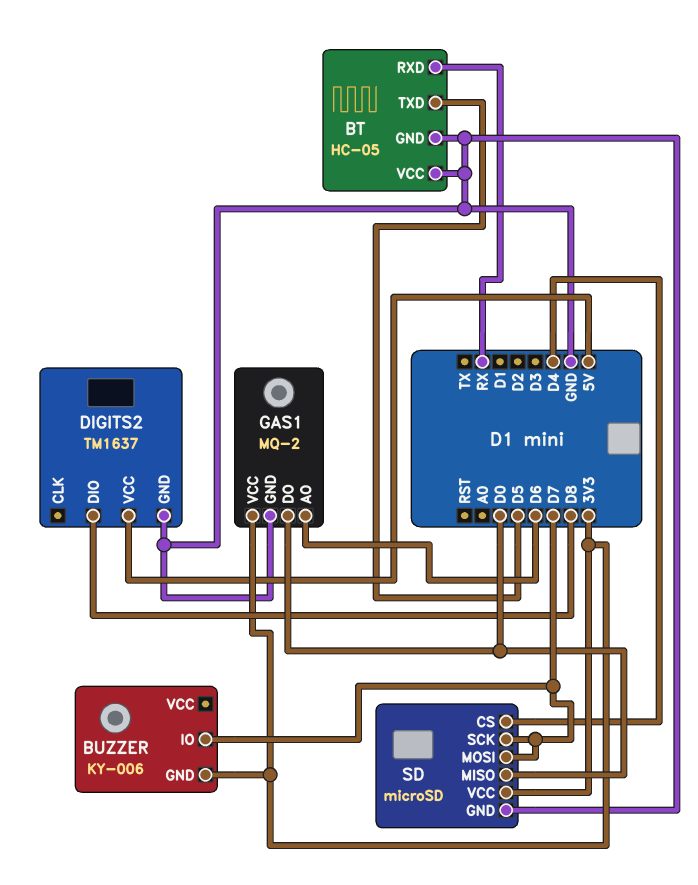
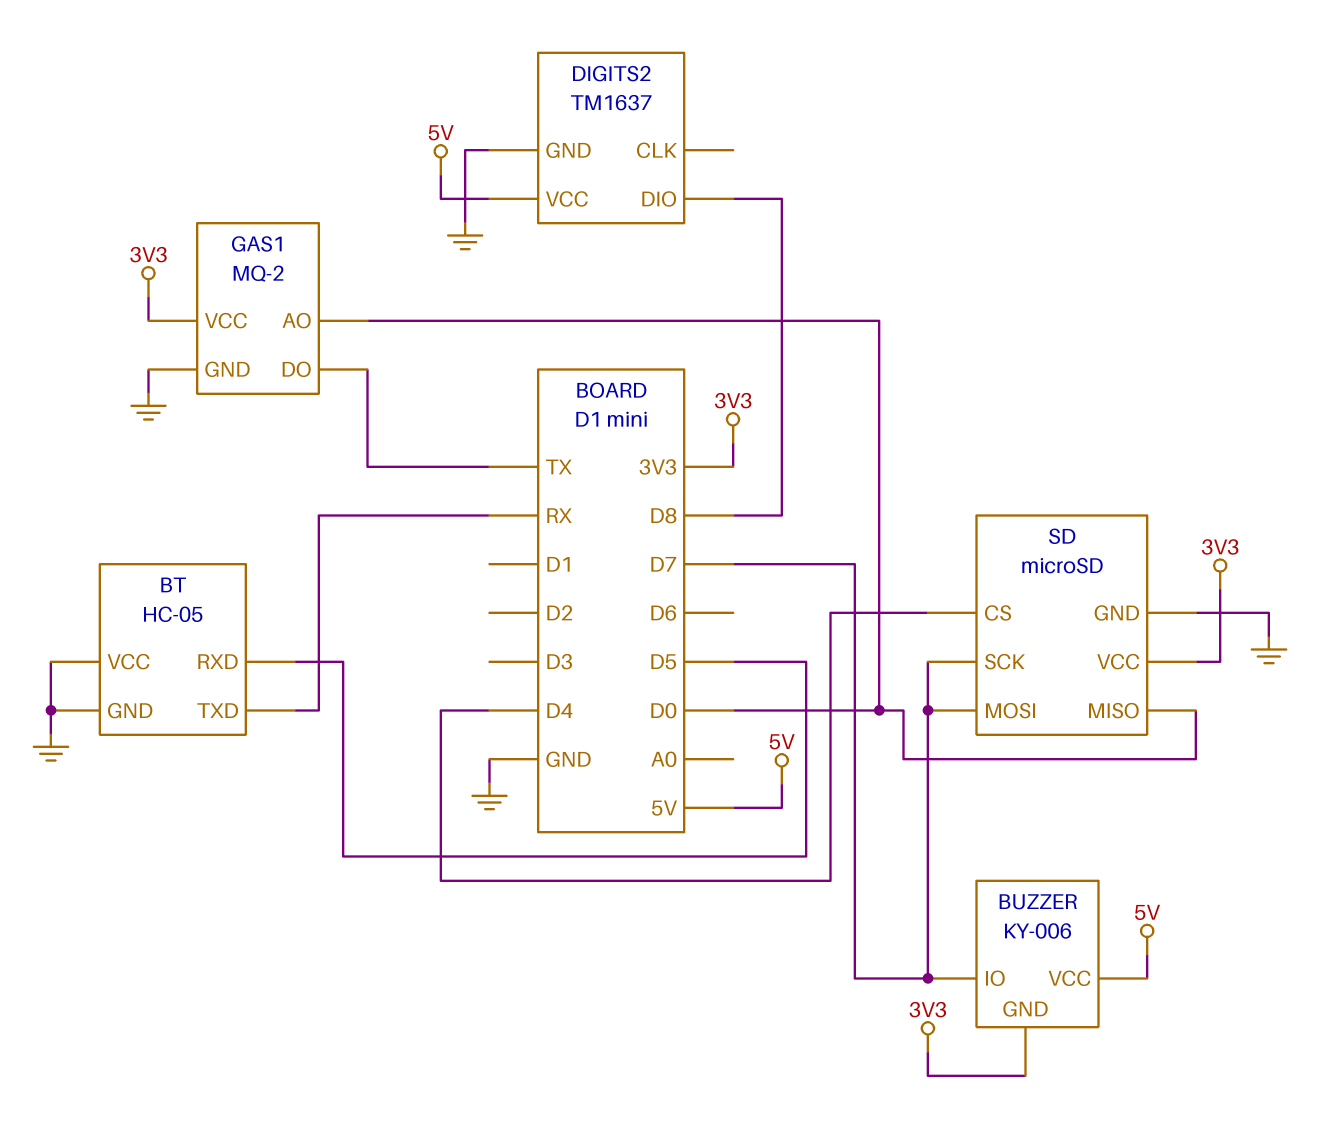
BT pin RXD: RX -> D5
BT pin TXD: D5 -> RX
BUZZER pin VCC: none -> 5V
GAS1 pin AO: D6 -> D0
GAS1 pin DO: D0 -> TX

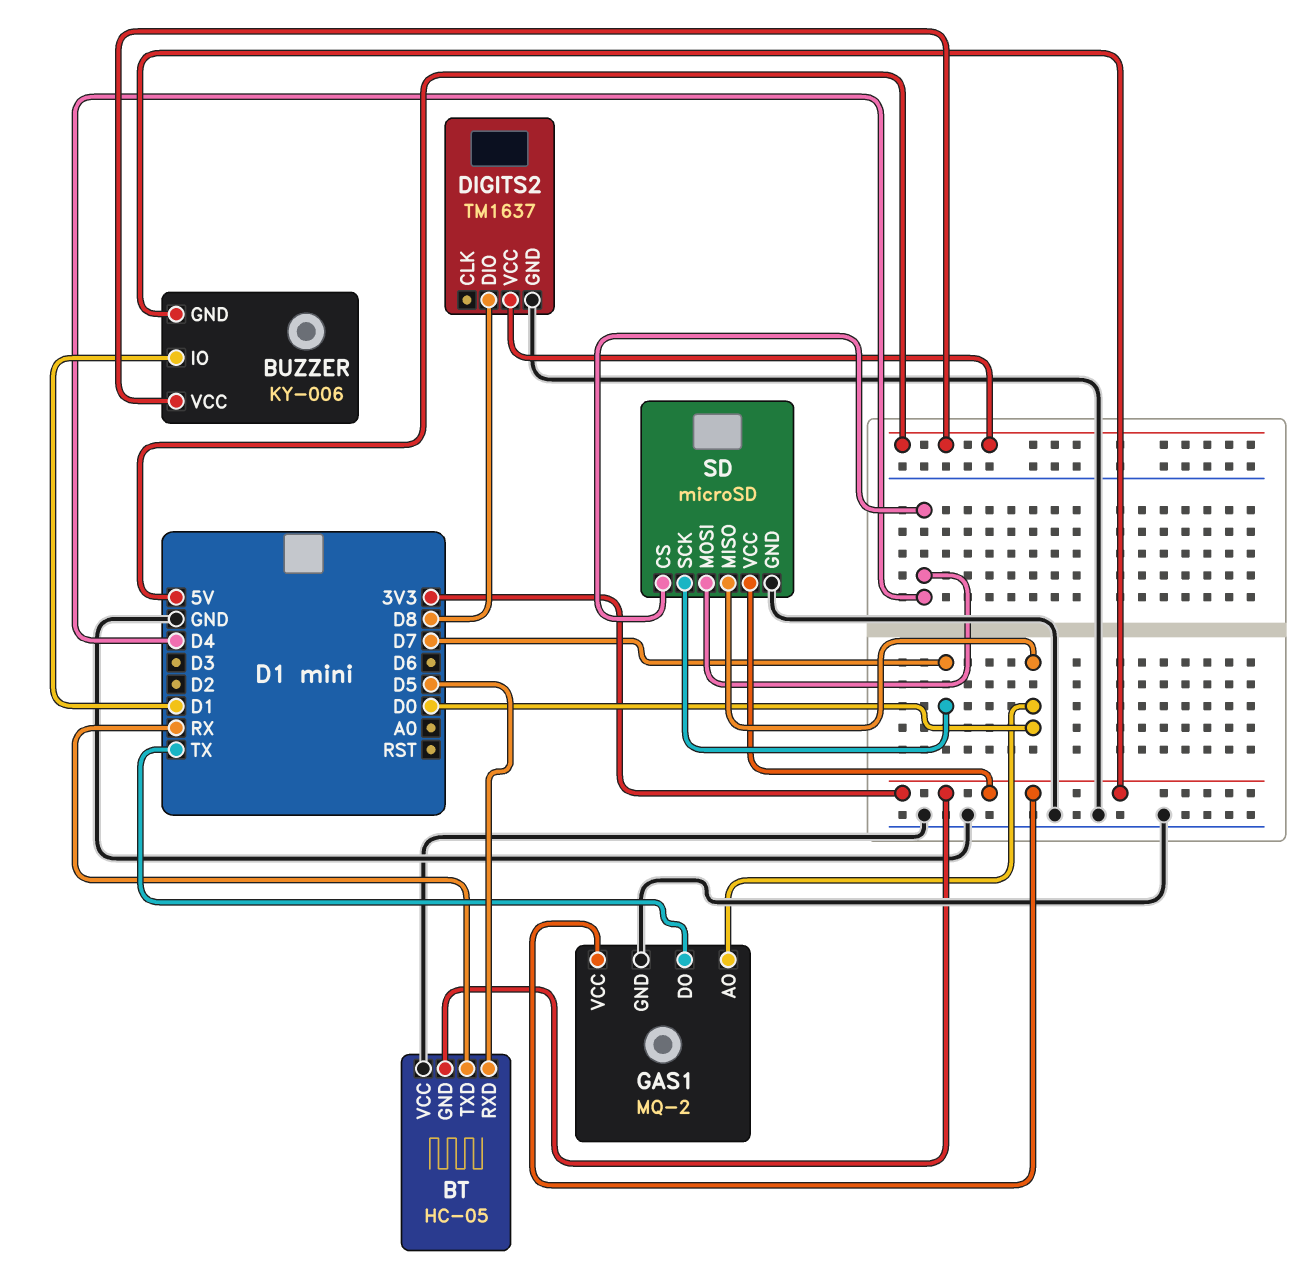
BT pin GND: GND -> 3V3
BUZZER pin IO: D7 -> D1
SD pin MOSI: D7 -> D4

